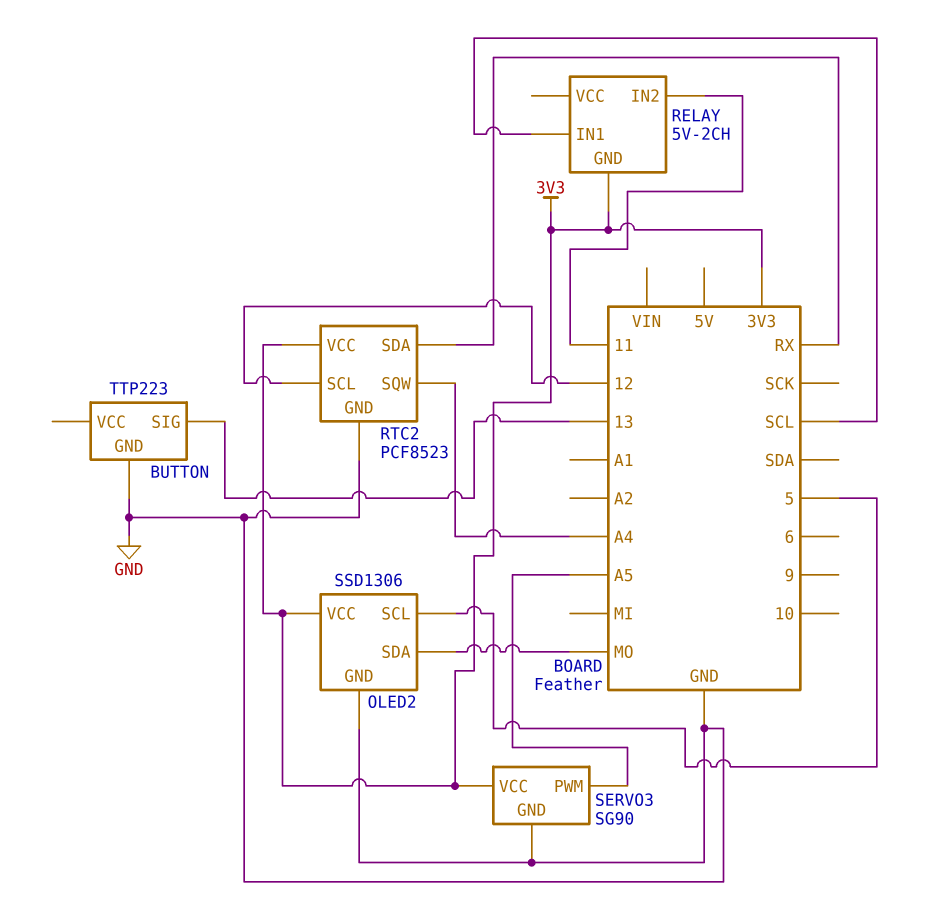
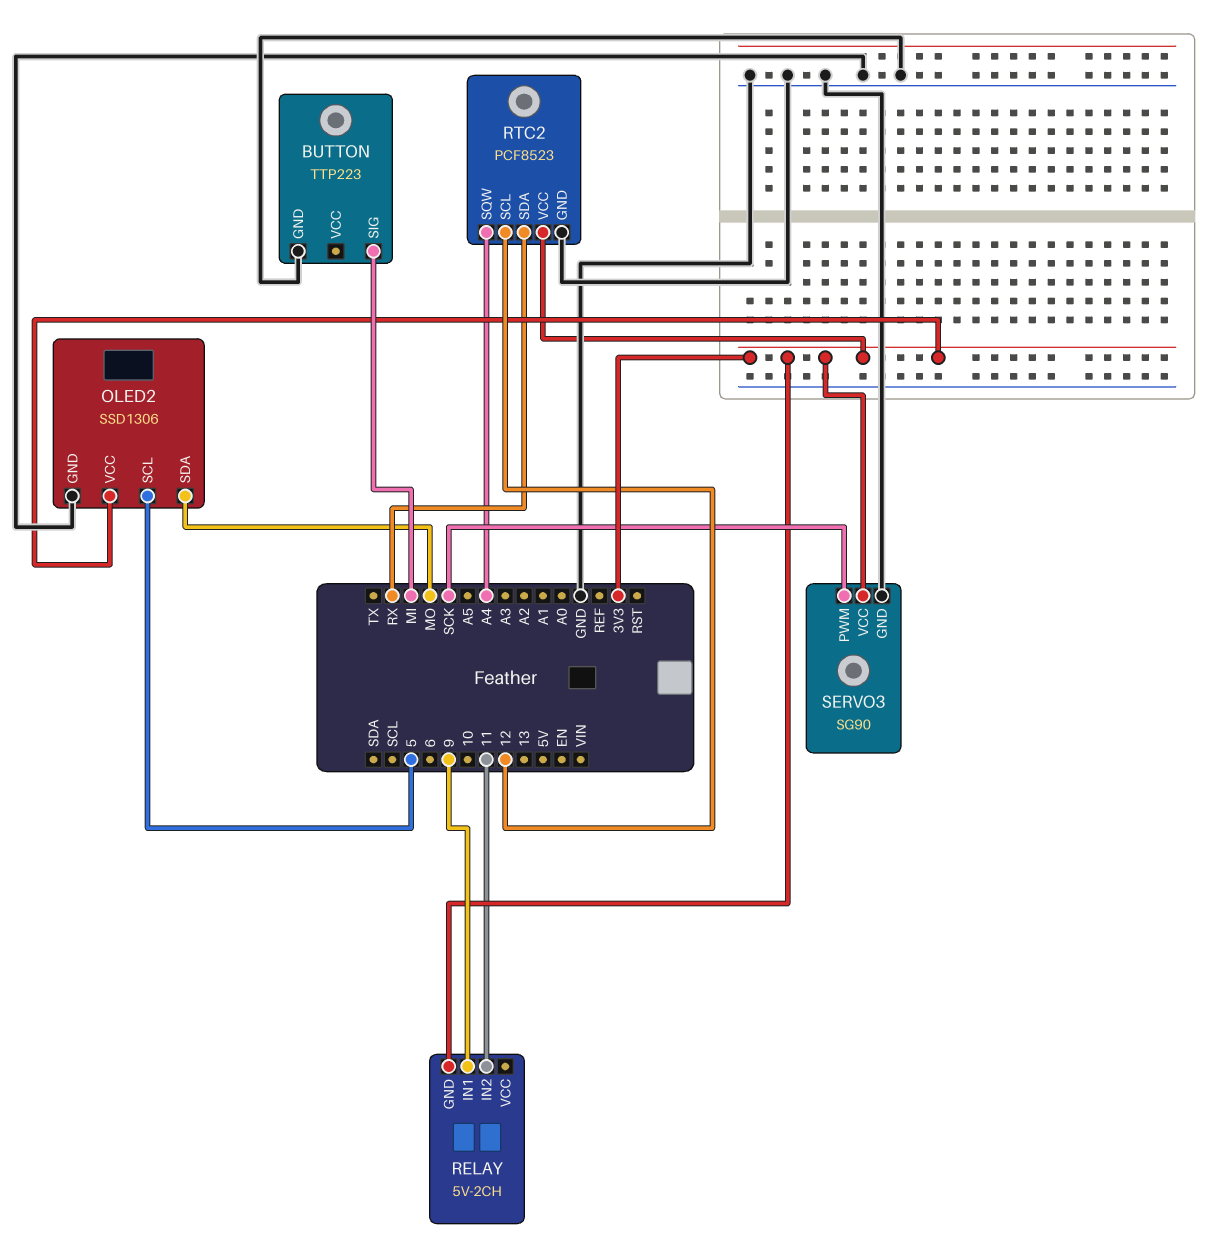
BUTTON pin SIG: 13 -> MI
RELAY pin IN1: SCL -> 9
SERVO3 pin PWM: A5 -> SCK

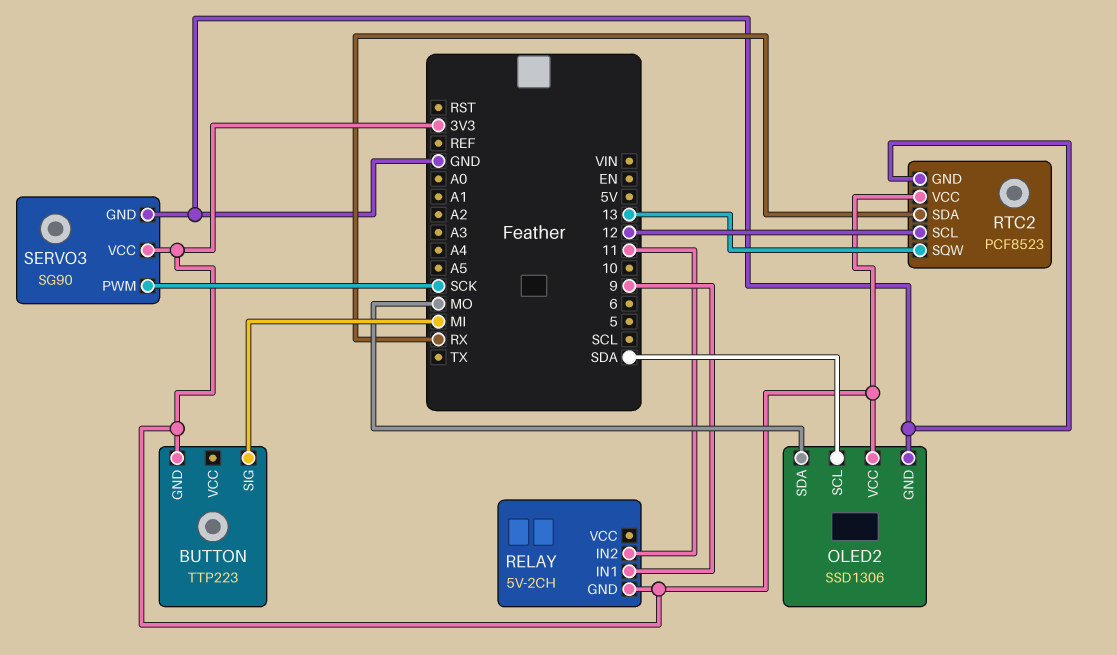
BUTTON pin GND: GND -> 3V3
OLED2 pin SCL: 5 -> SDA
RTC2 pin SQW: A4 -> 13

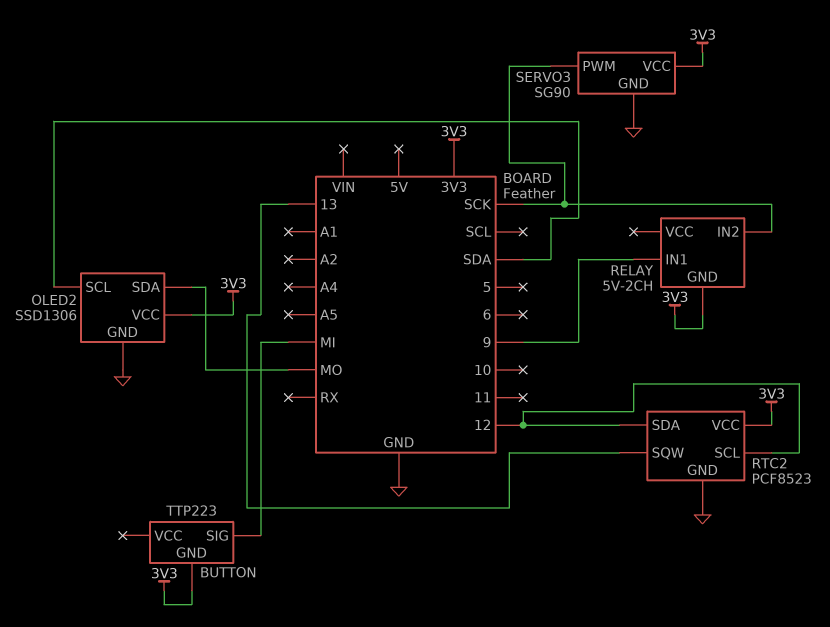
RELAY pin IN2: 11 -> SCK
RTC2 pin SDA: RX -> 12

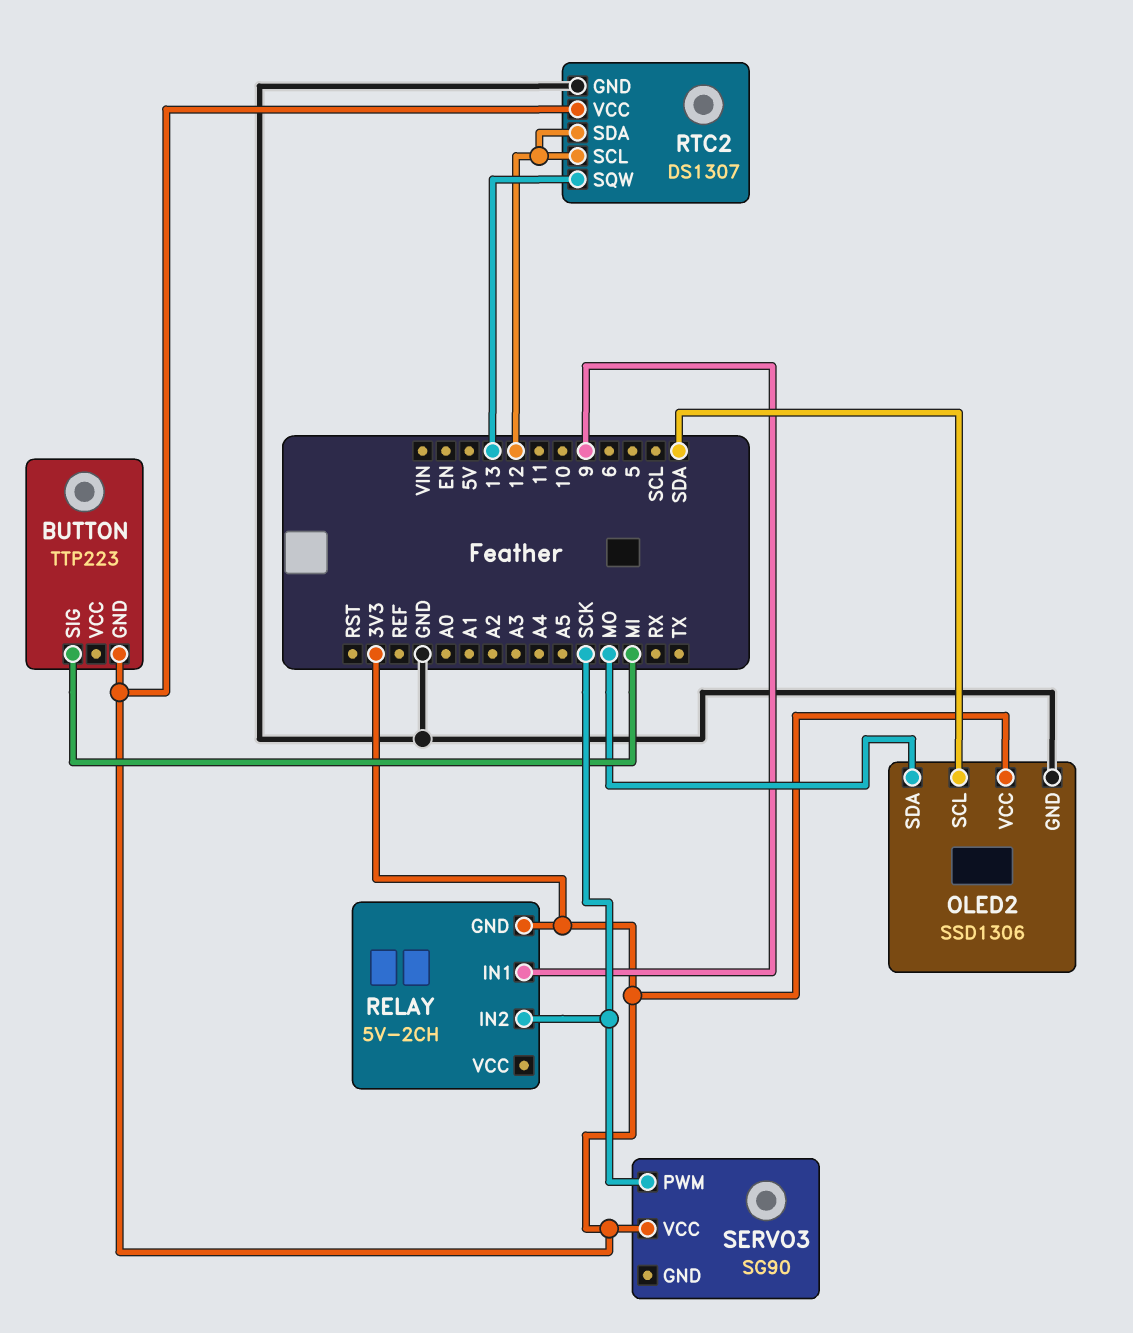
RTC2: PCF8523 -> DS1307
SERVO3 pin GND: GND -> none

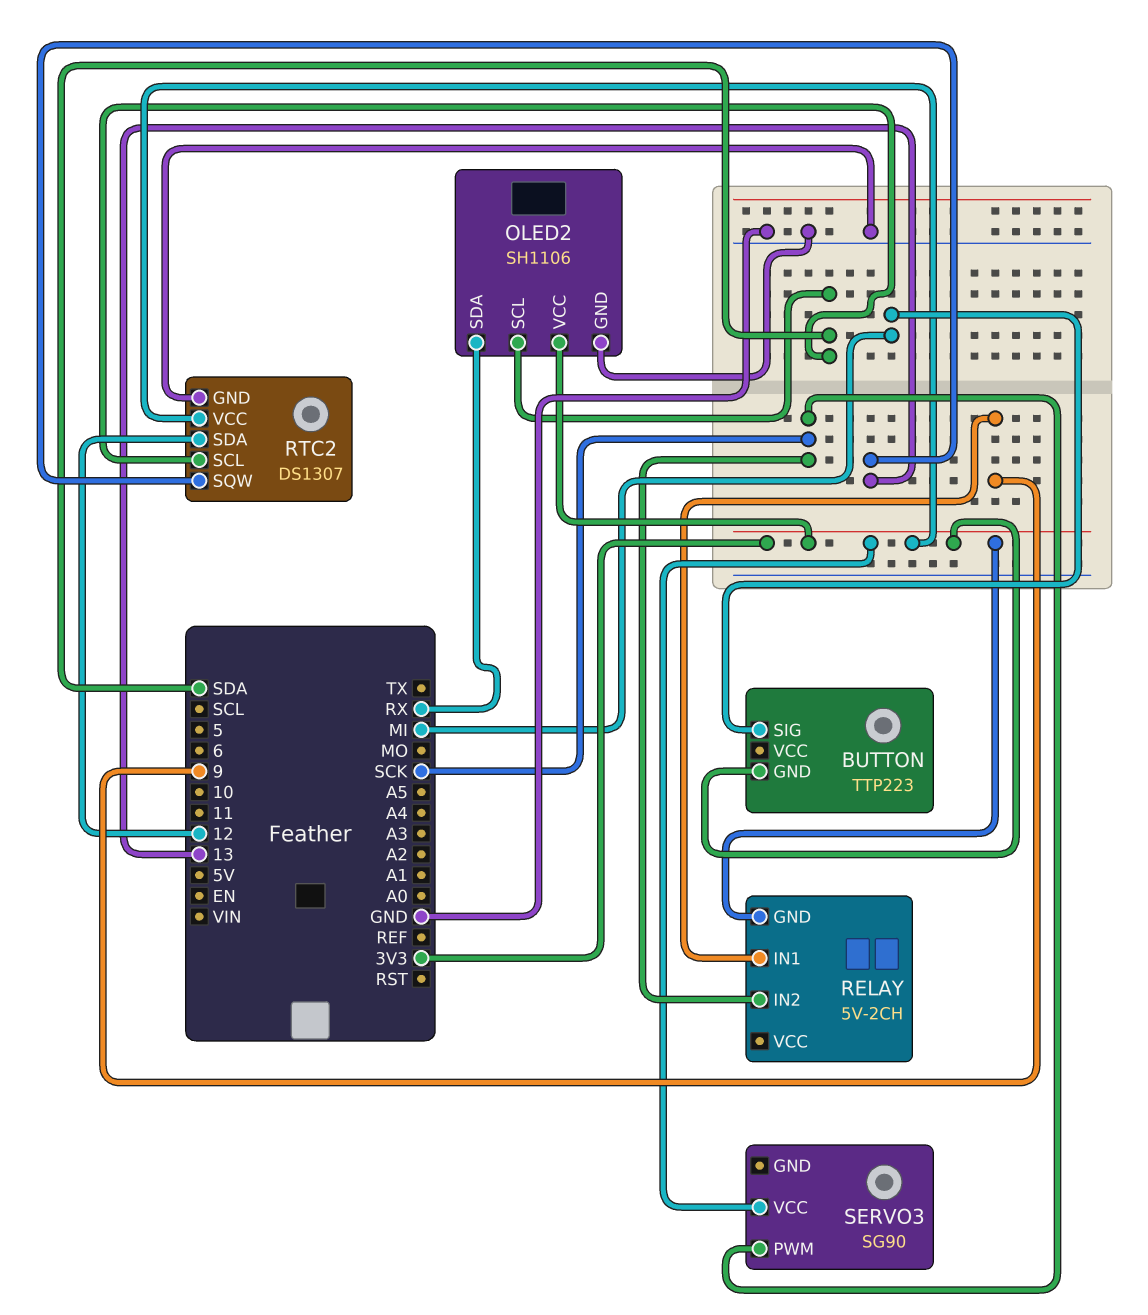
OLED2: SSD1306 -> SH1106
OLED2 pin SDA: MO -> RX
RTC2 pin SCL: 12 -> SDA

